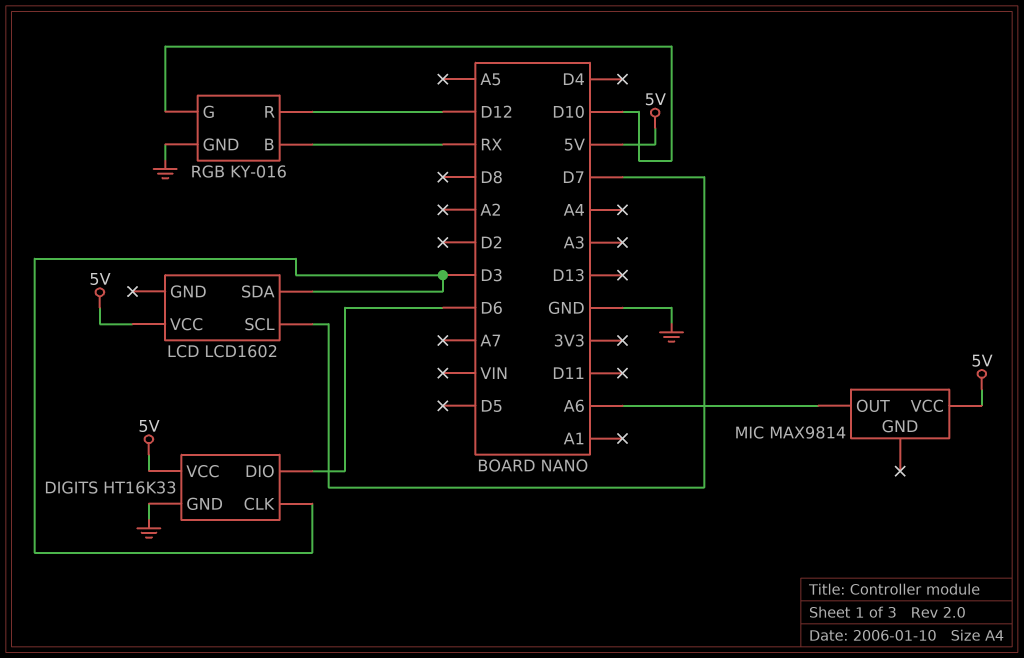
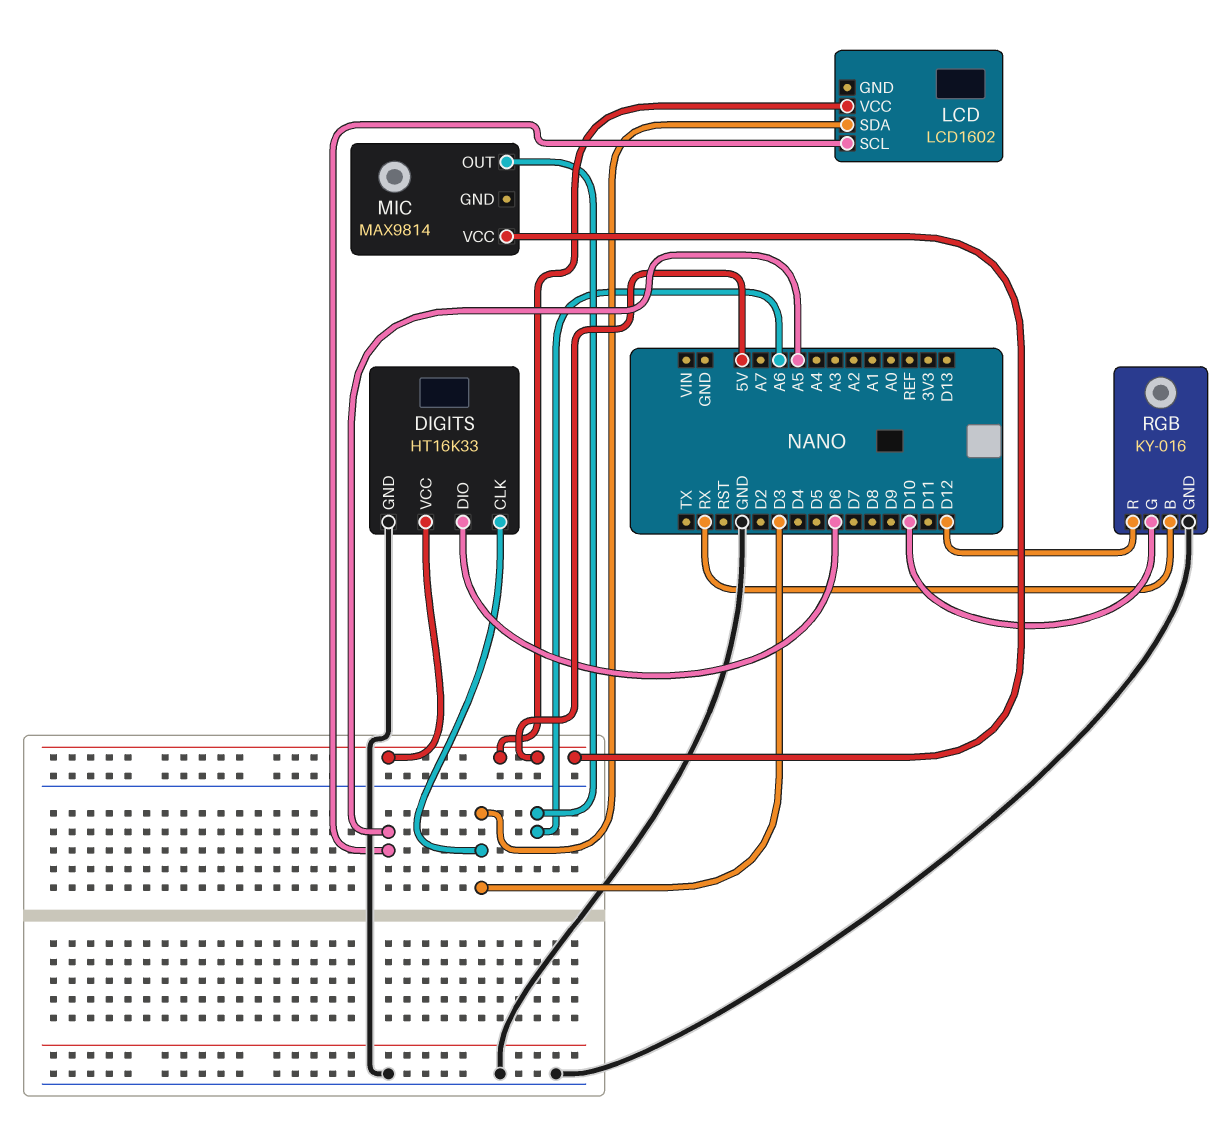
LCD pin SCL: D7 -> A5

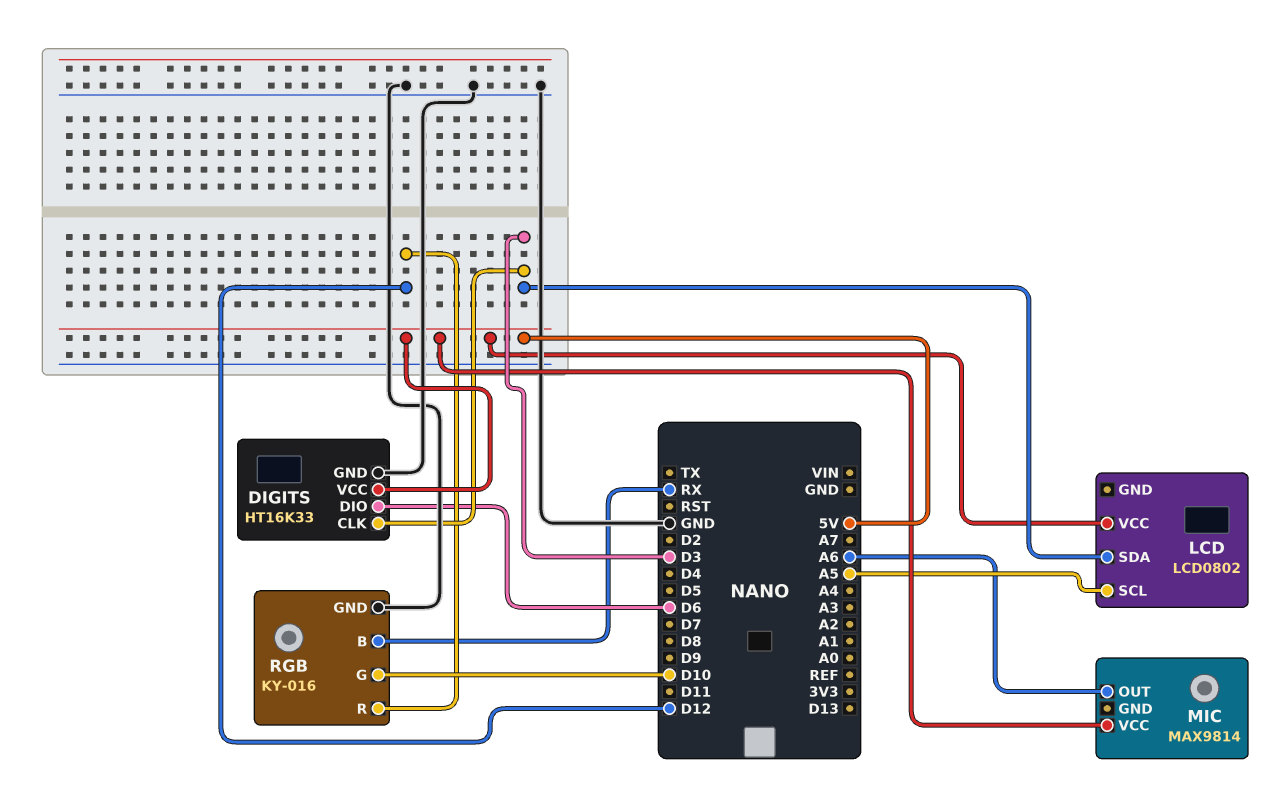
LCD: LCD1602 -> LCD0802

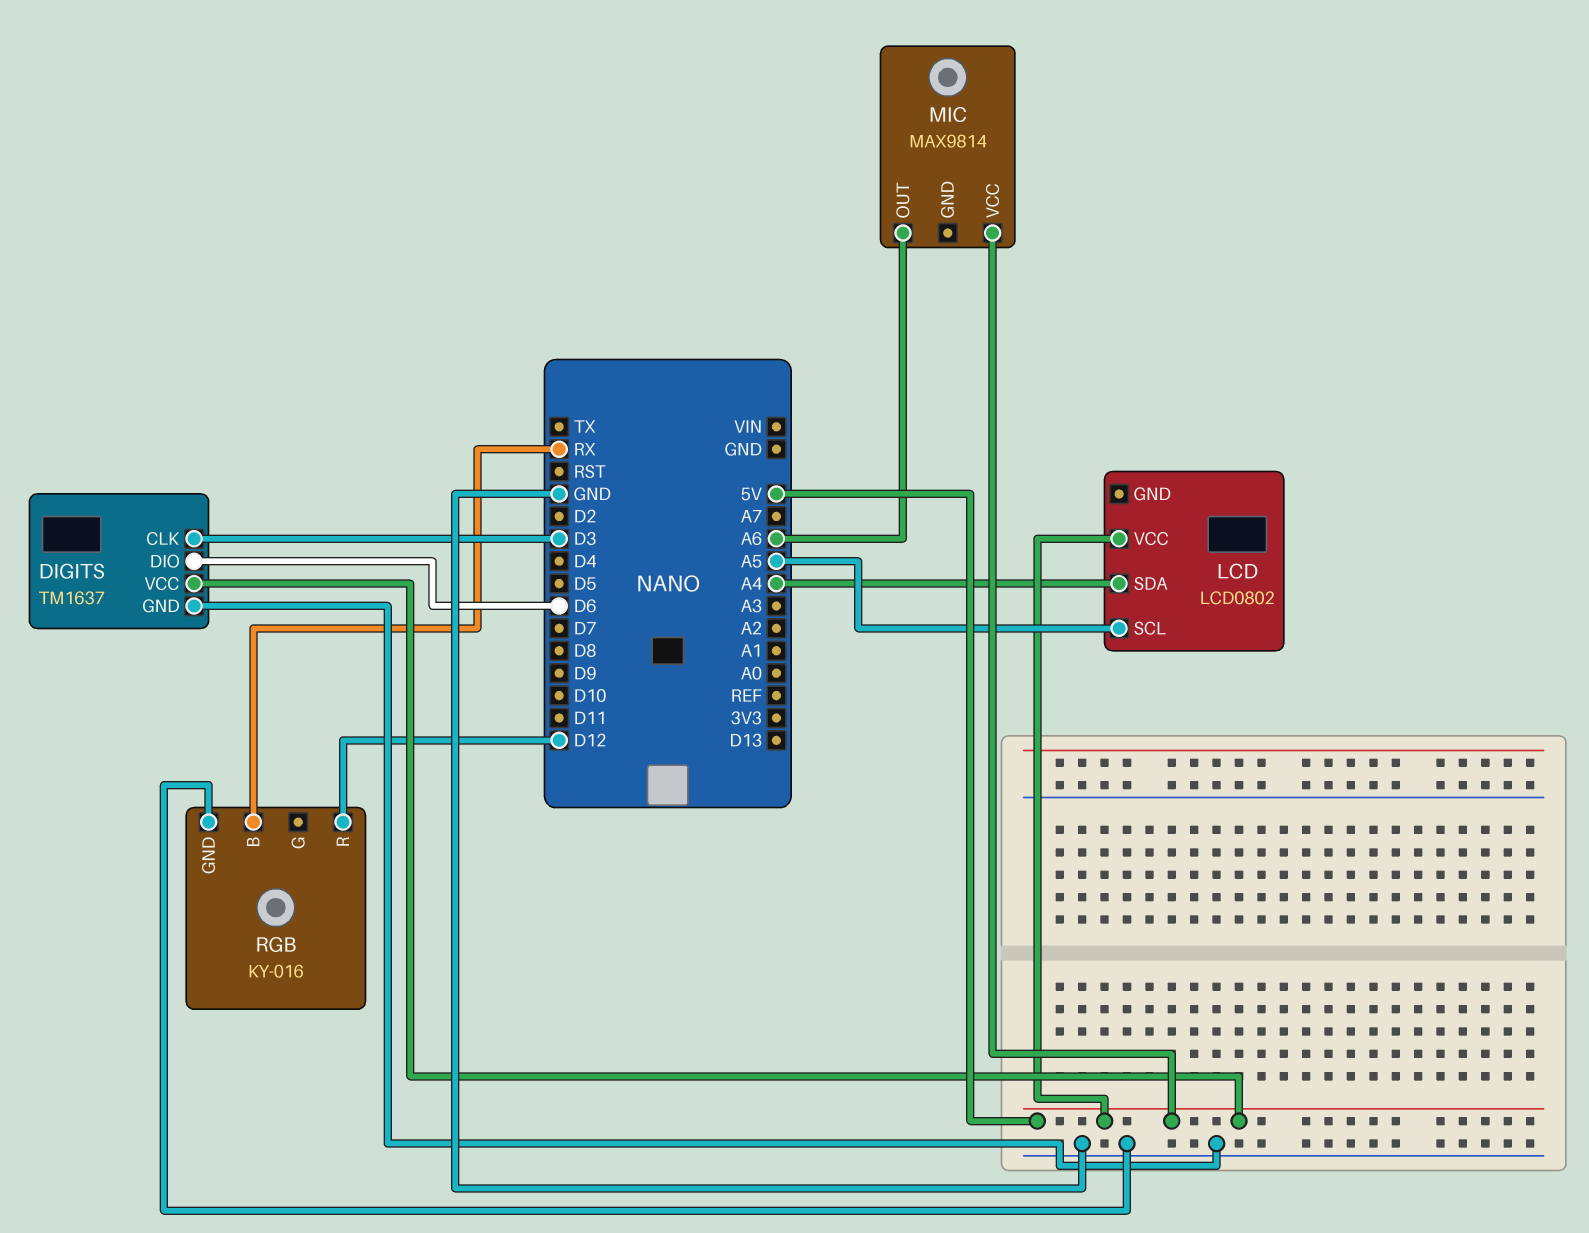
DIGITS: HT16K33 -> TM1637
LCD pin SDA: D3 -> A4
RGB pin G: D10 -> none

